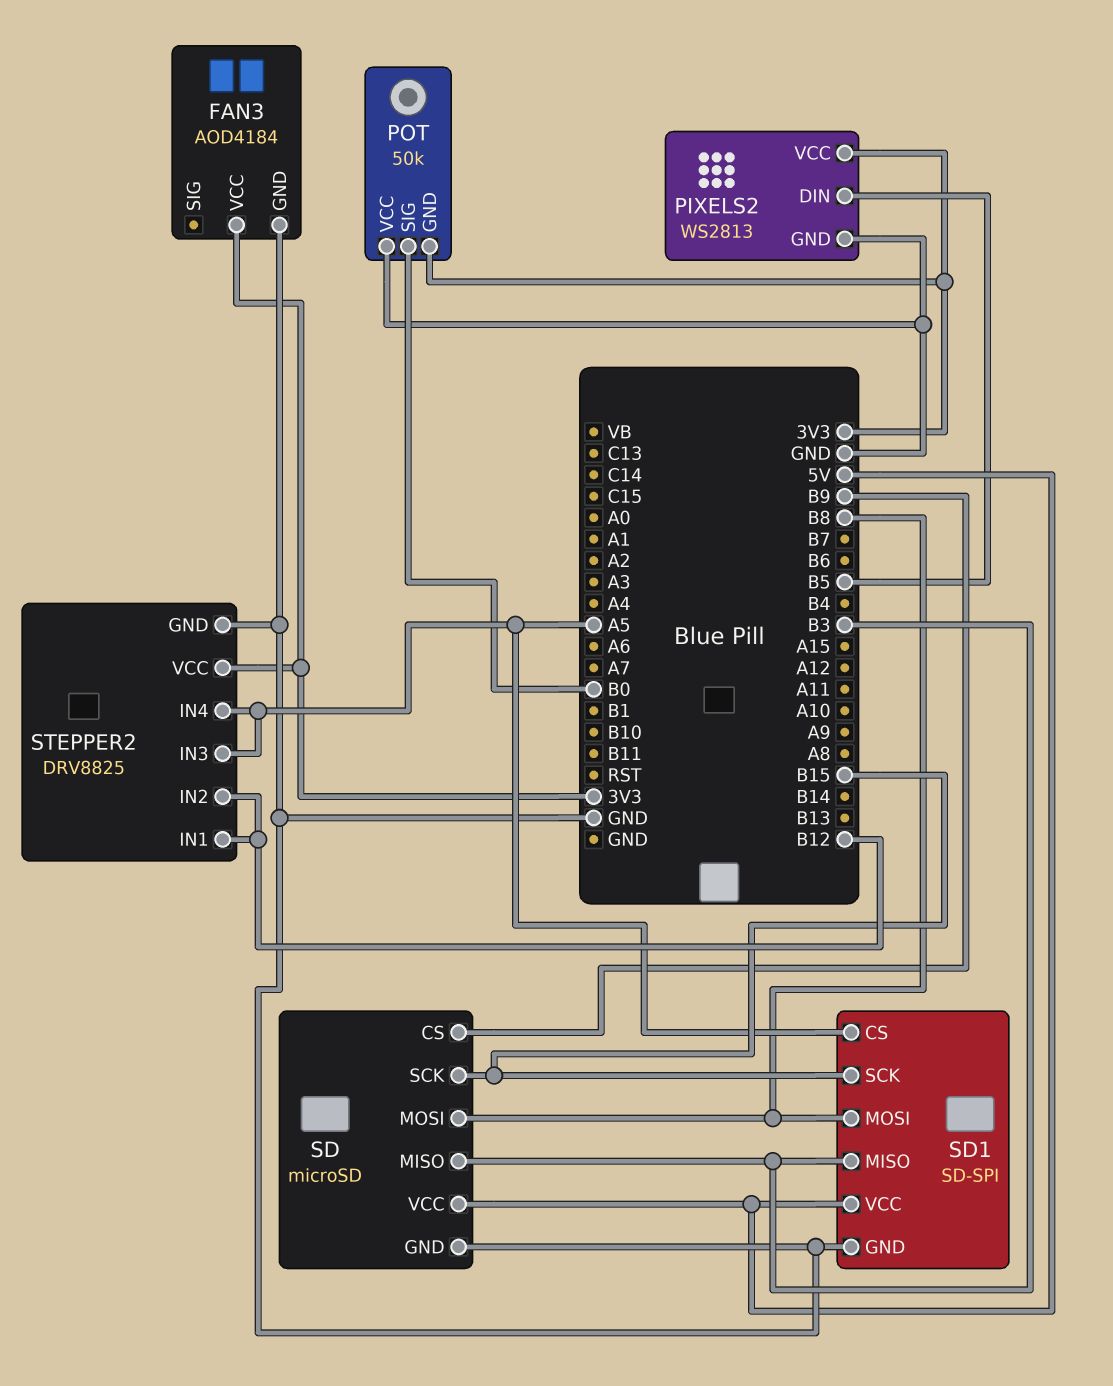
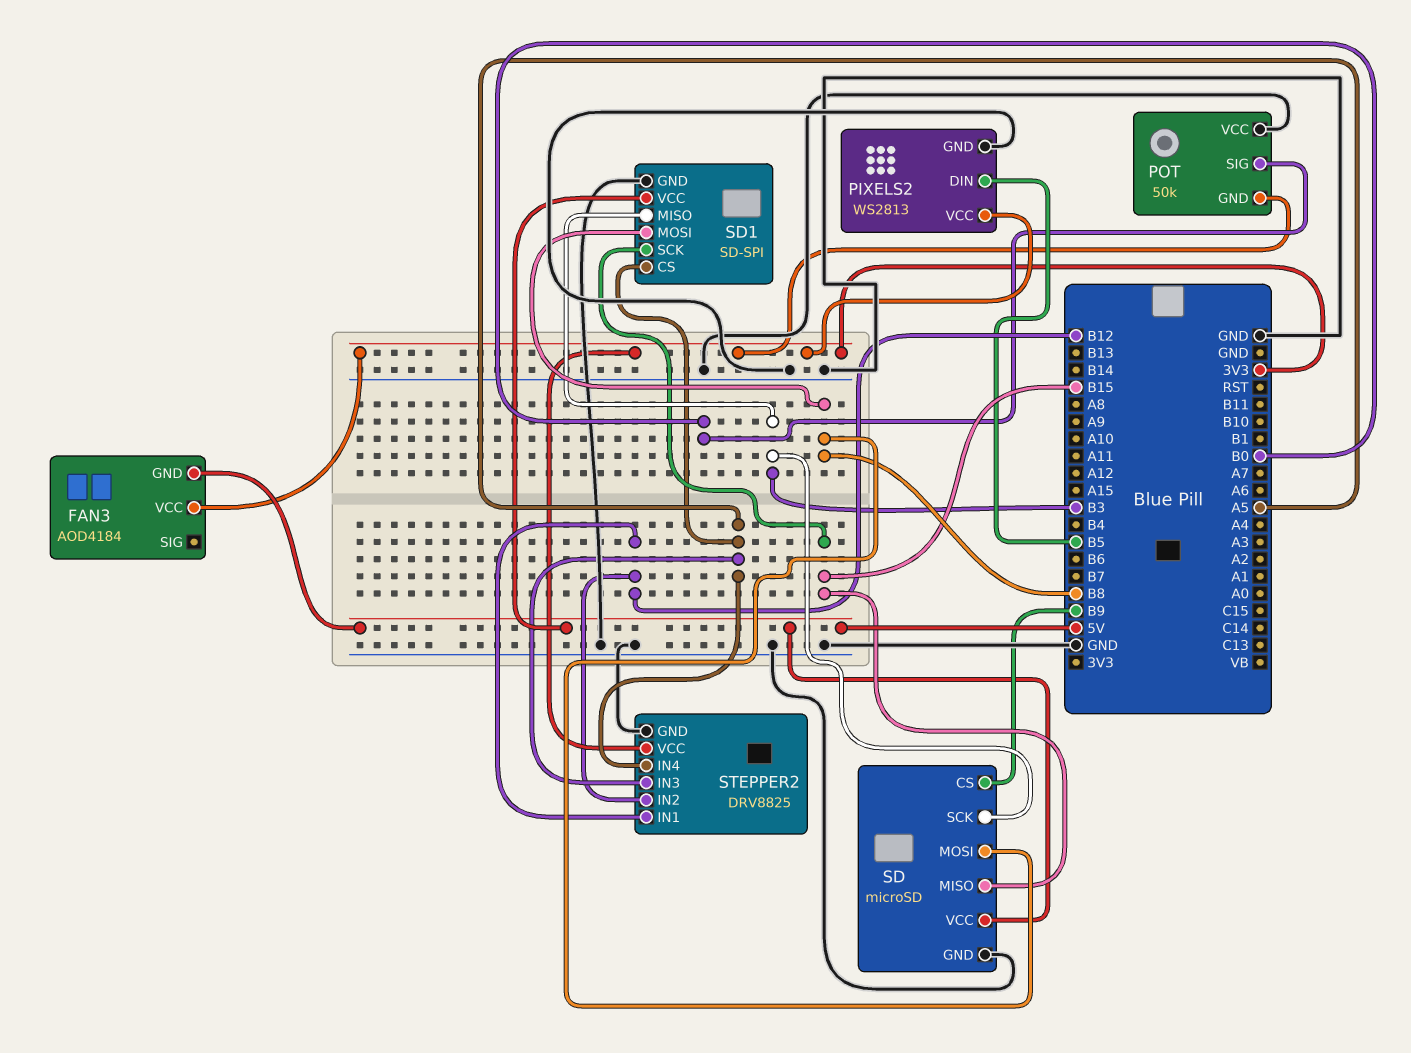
FAN3 pin GND: GND -> 5V
SD pin MISO: B3 -> B15
SD pin SCK: B15 -> B3

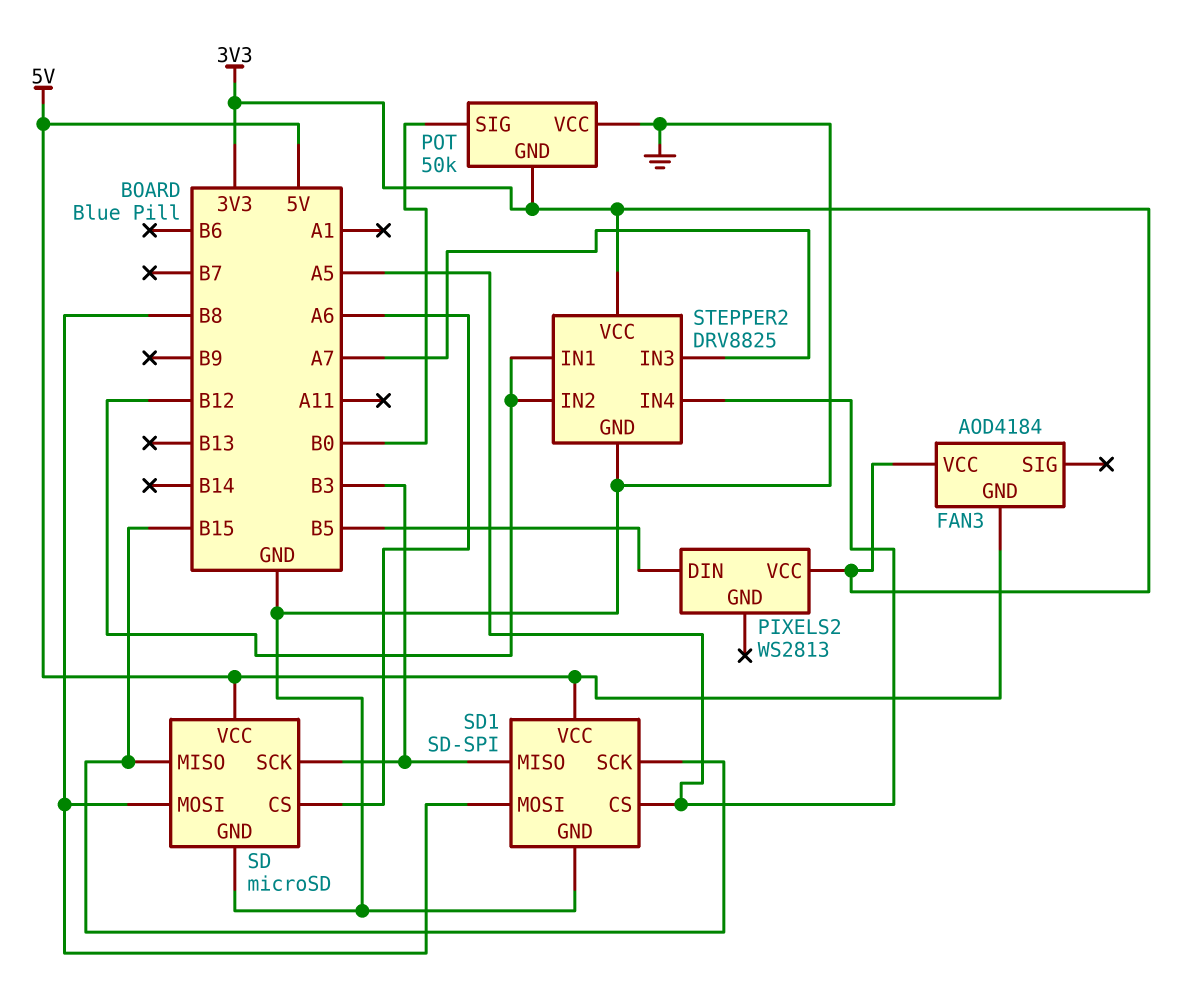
PIXELS2 pin GND: GND -> none
SD pin CS: B9 -> A6
STEPPER2 pin IN3: A5 -> A7

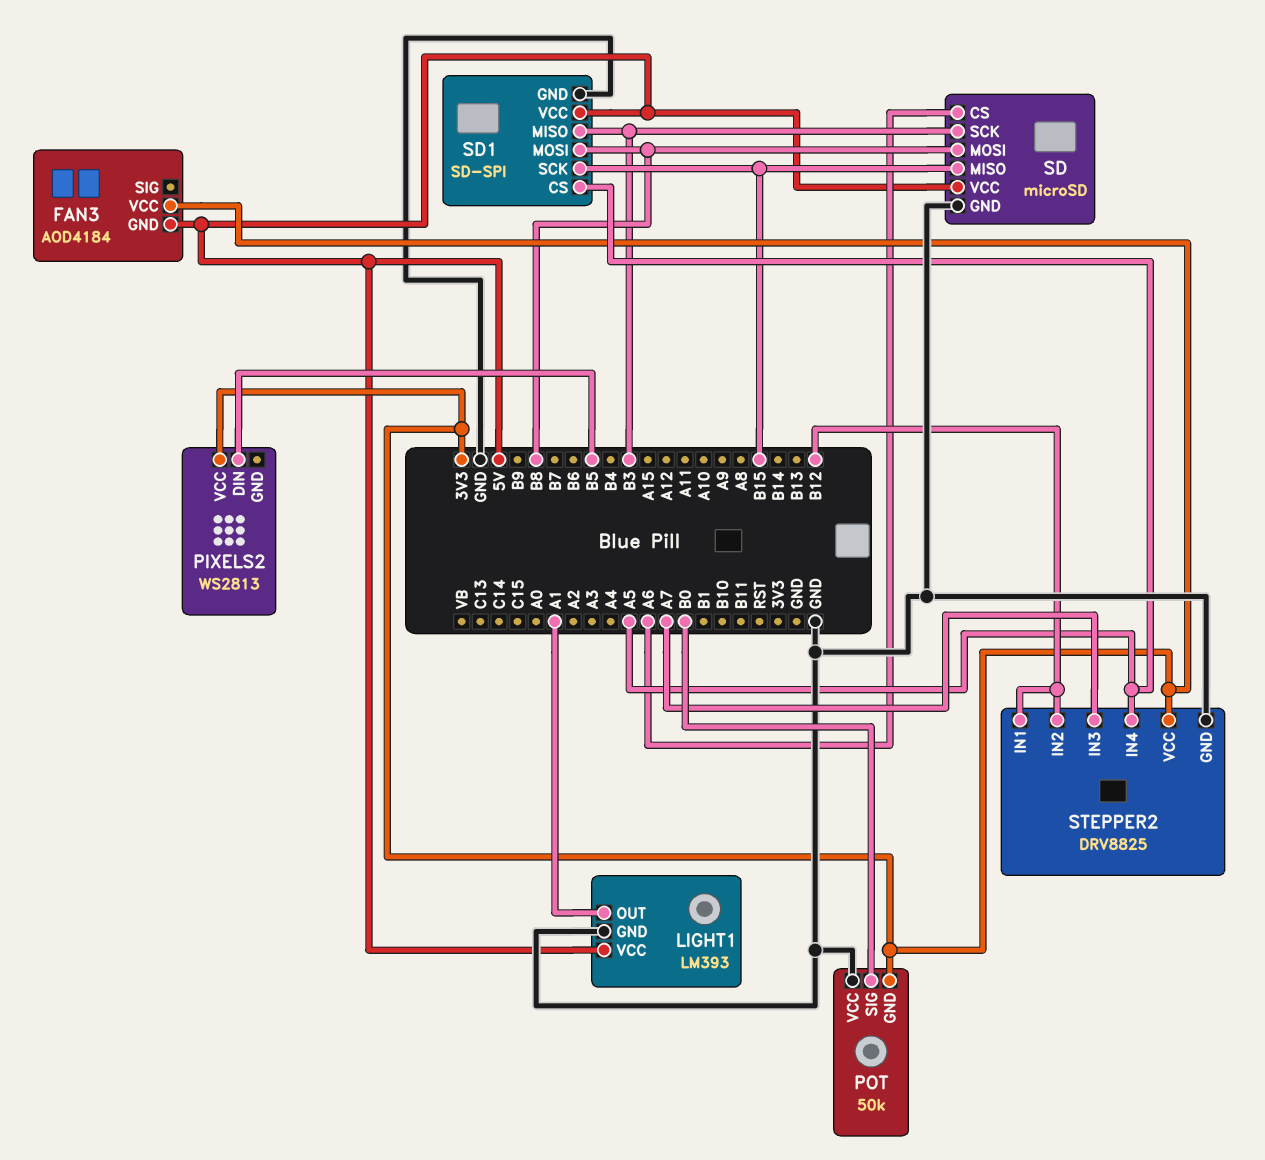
LIGHT1: none -> LM393
LIGHT1 pin GND: none -> GND
LIGHT1 pin OUT: none -> A1
LIGHT1 pin VCC: none -> 5V

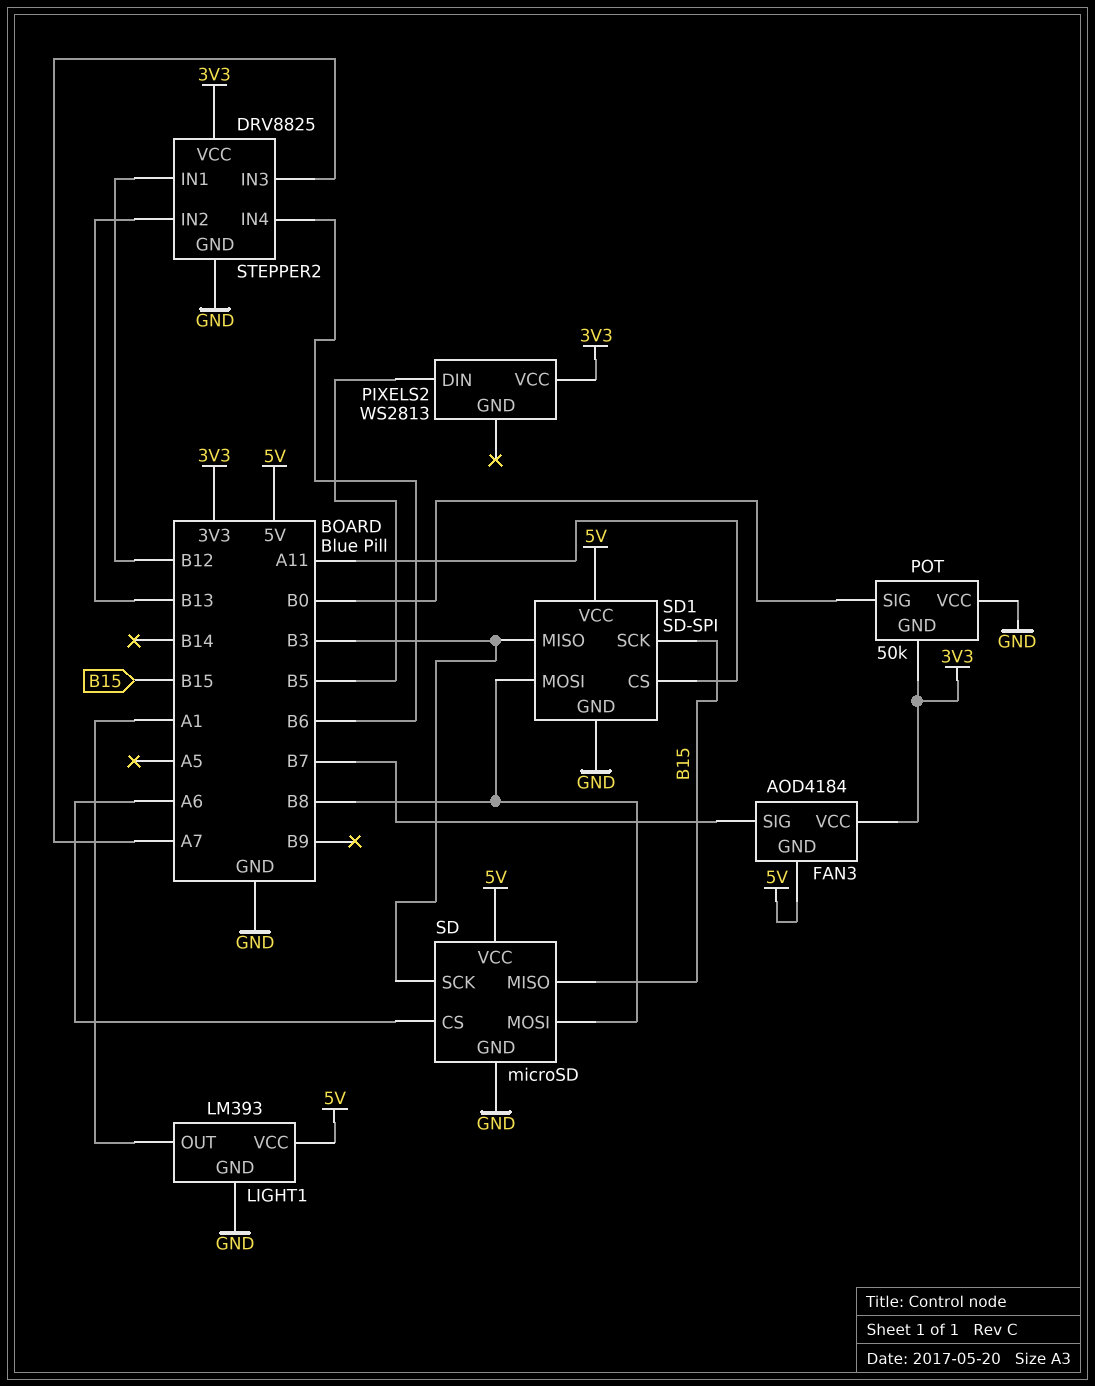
FAN3 pin SIG: none -> B7
SD1 pin CS: A5 -> A11
STEPPER2 pin IN2: B12 -> B13
STEPPER2 pin IN4: A5 -> B6

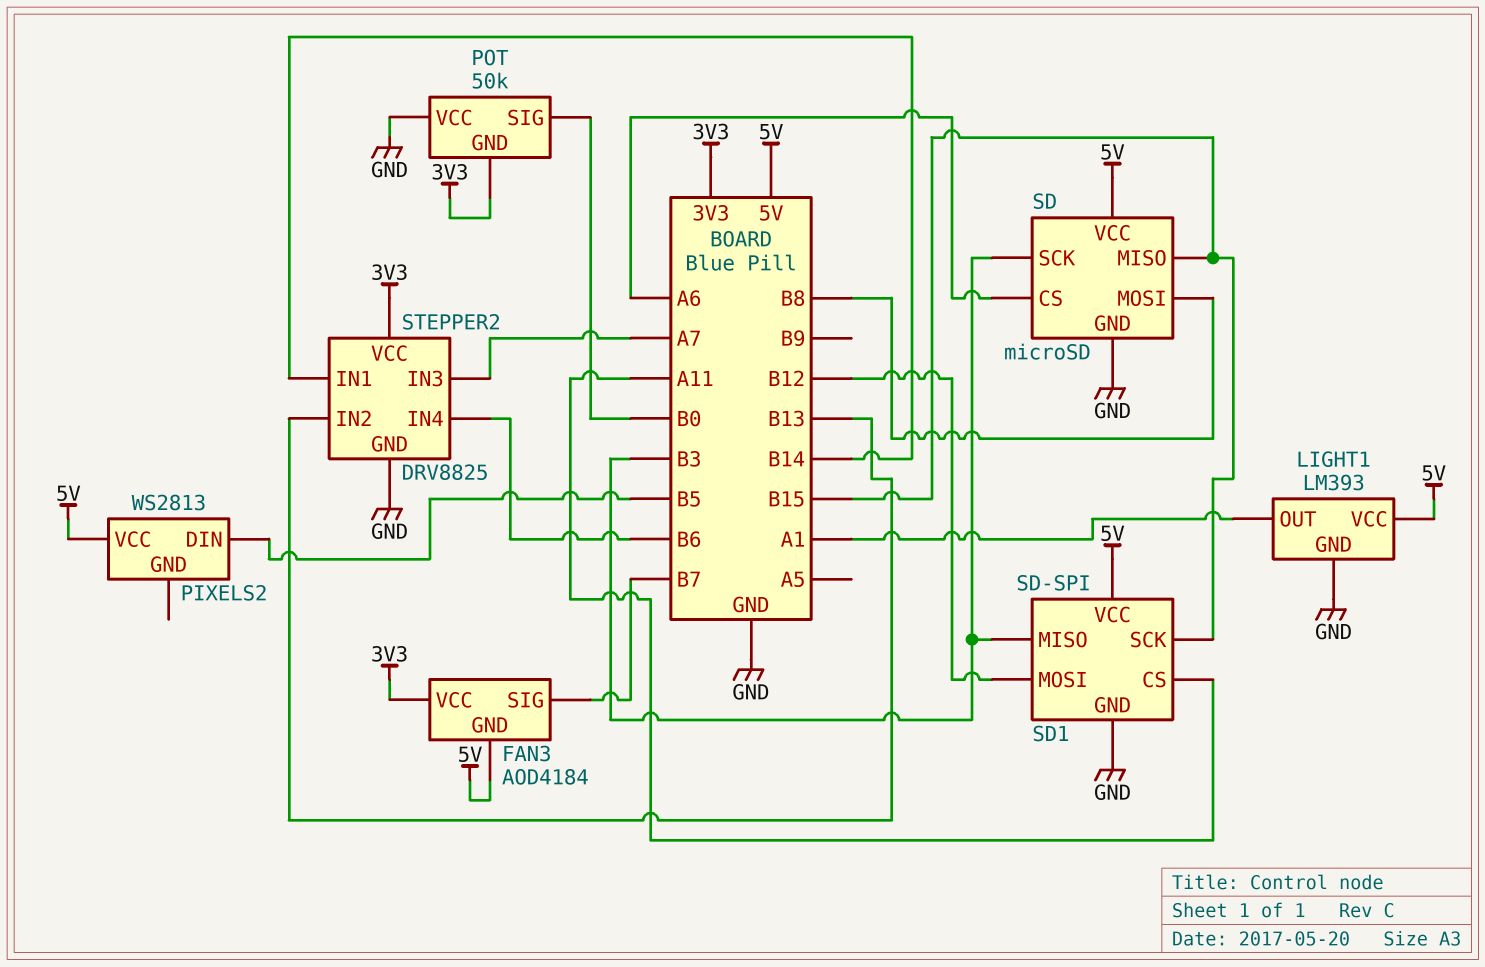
PIXELS2 pin VCC: 3V3 -> 5V
SD1 pin MOSI: B8 -> B12
STEPPER2 pin IN1: B12 -> B14

